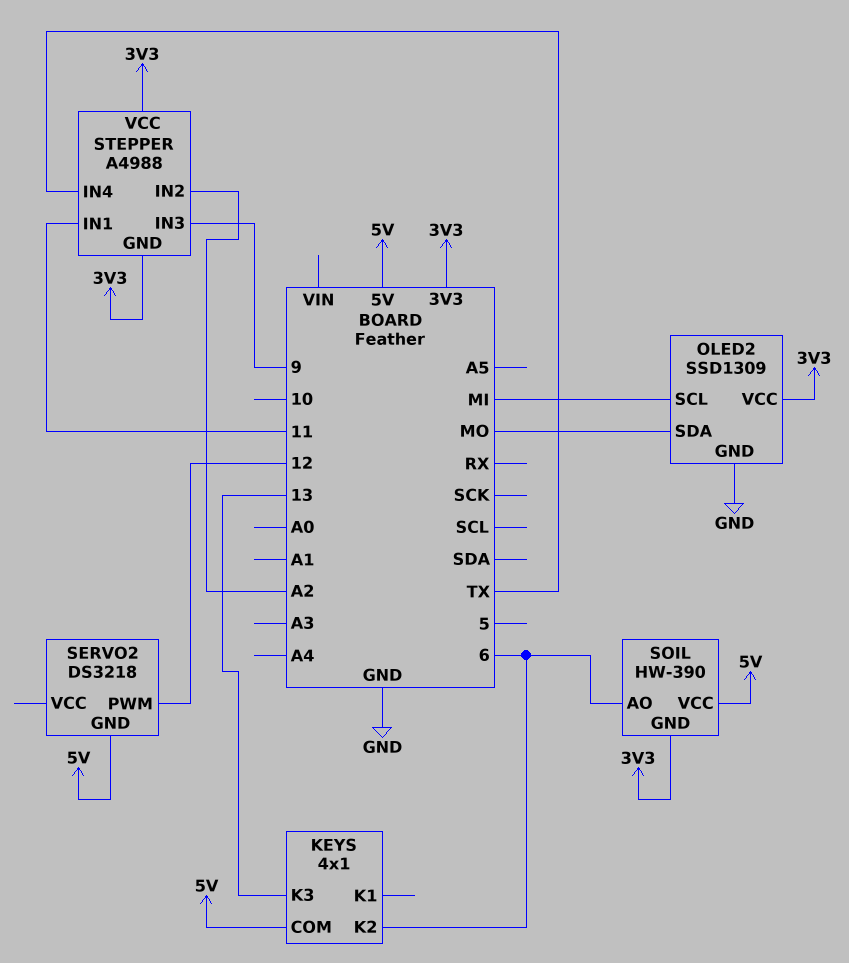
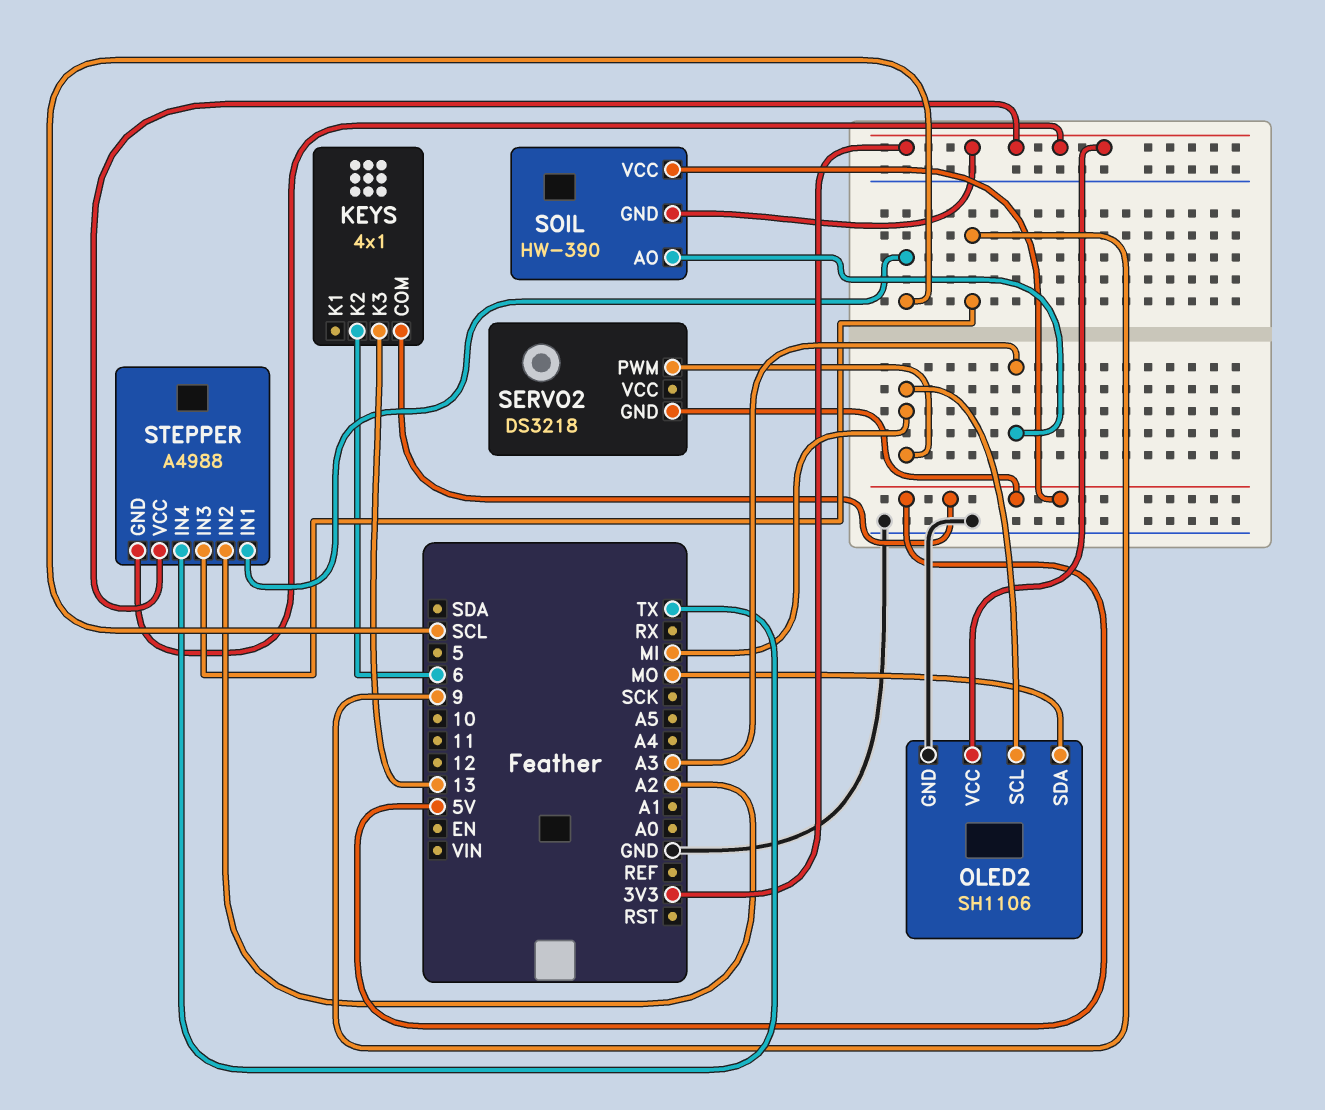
OLED2: SSD1309 -> SH1106
SERVO2 pin PWM: 12 -> MI
SOIL pin AO: 6 -> A3
STEPPER pin IN1: 11 -> SCL

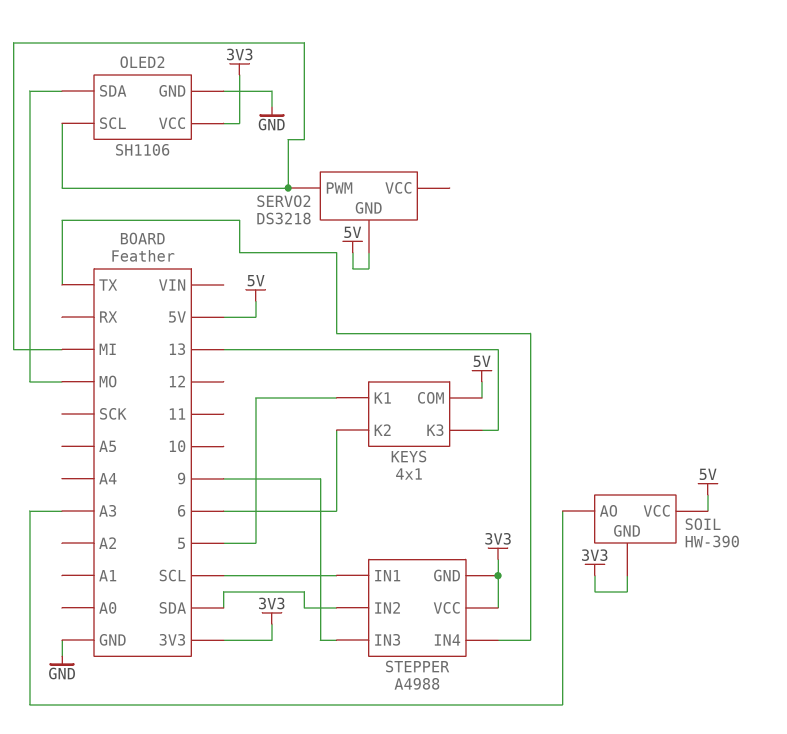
KEYS pin K1: none -> 5
STEPPER pin IN2: A2 -> SDA

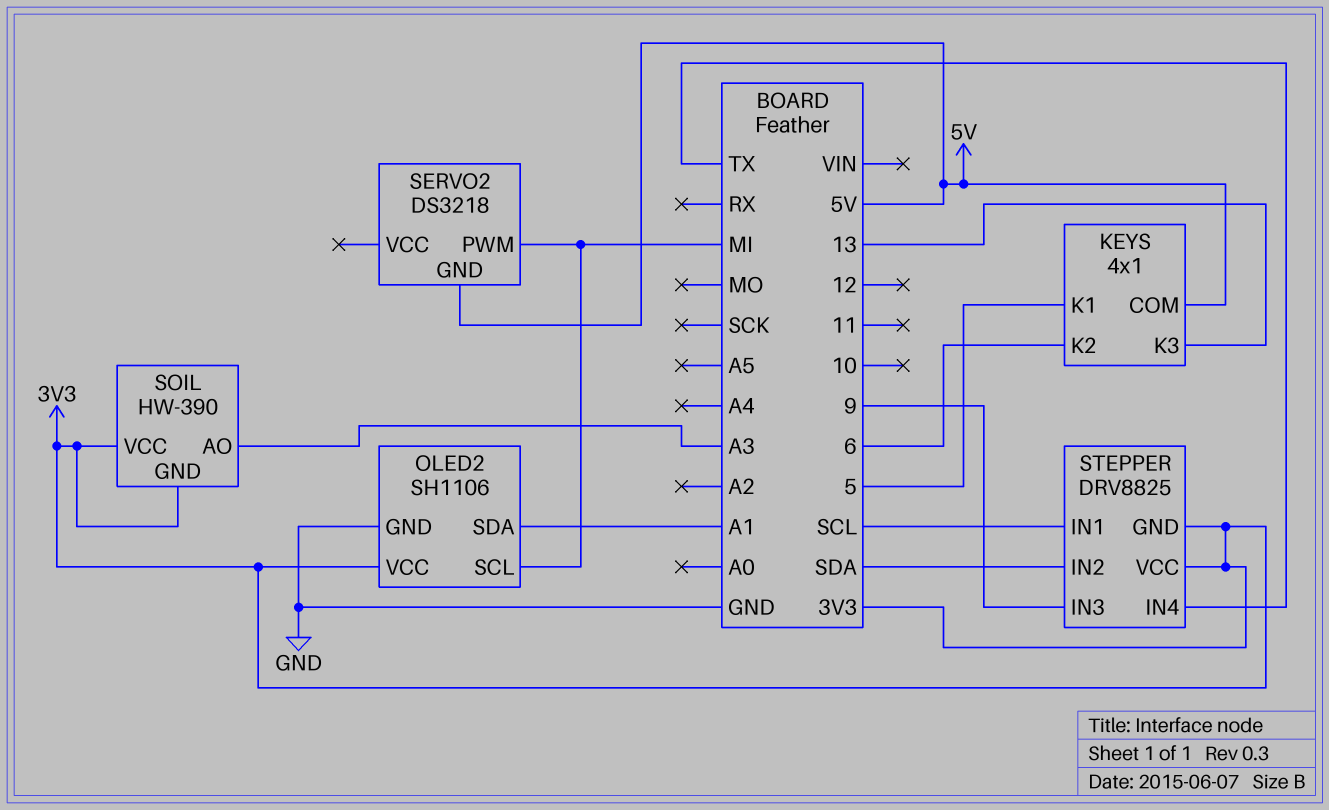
OLED2 pin SDA: MO -> A1
SOIL pin VCC: 5V -> 3V3
STEPPER: A4988 -> DRV8825

